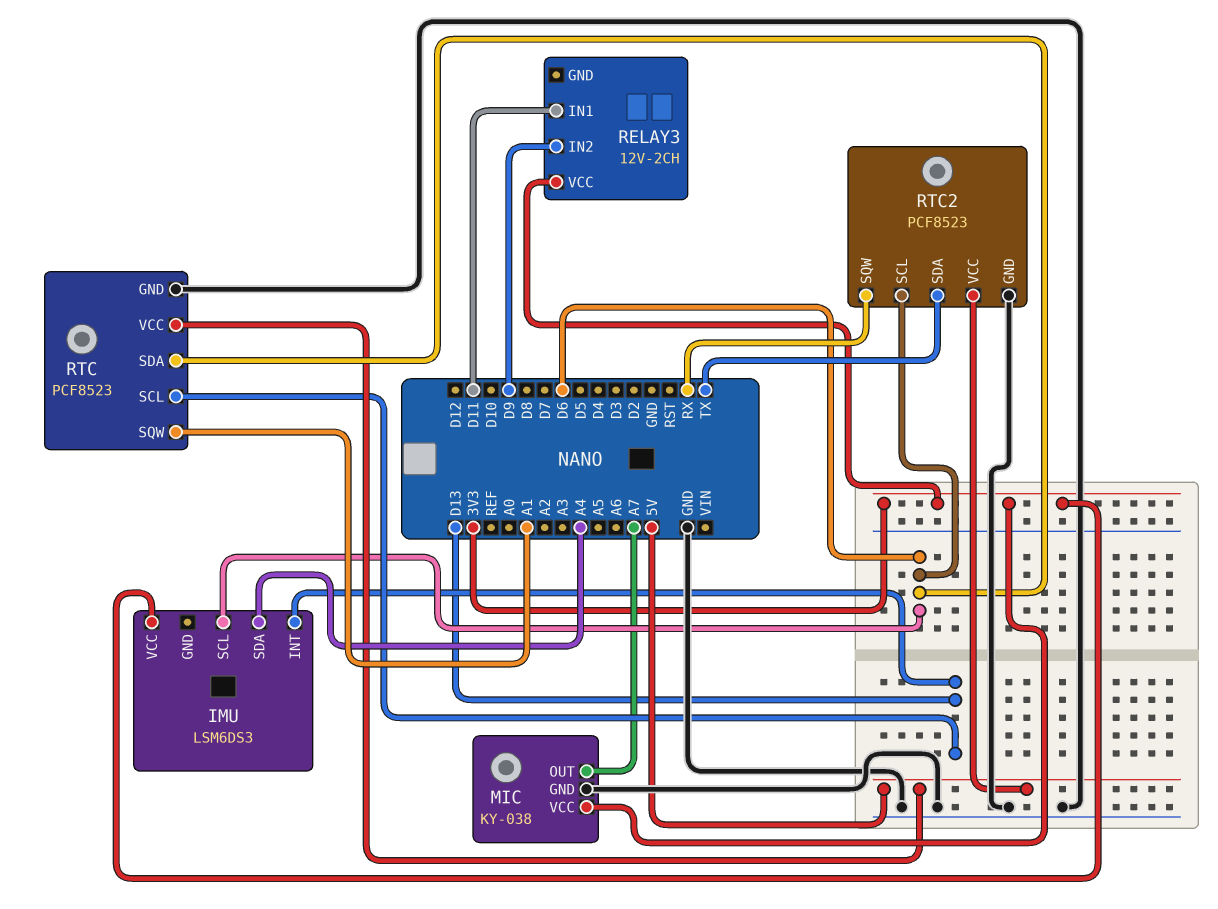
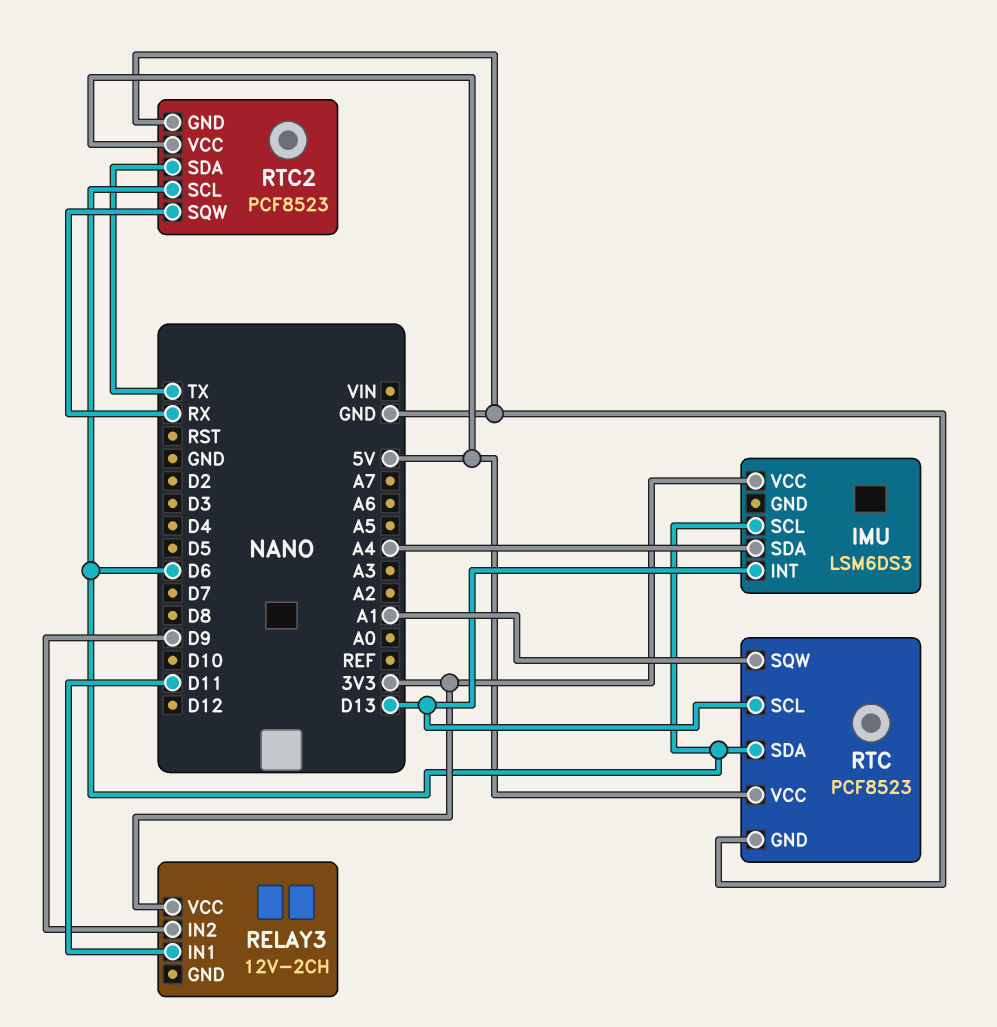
MIC: KY-038 -> none
MIC pin GND: GND -> none
MIC pin OUT: A7 -> none
MIC pin VCC: 3V3 -> none

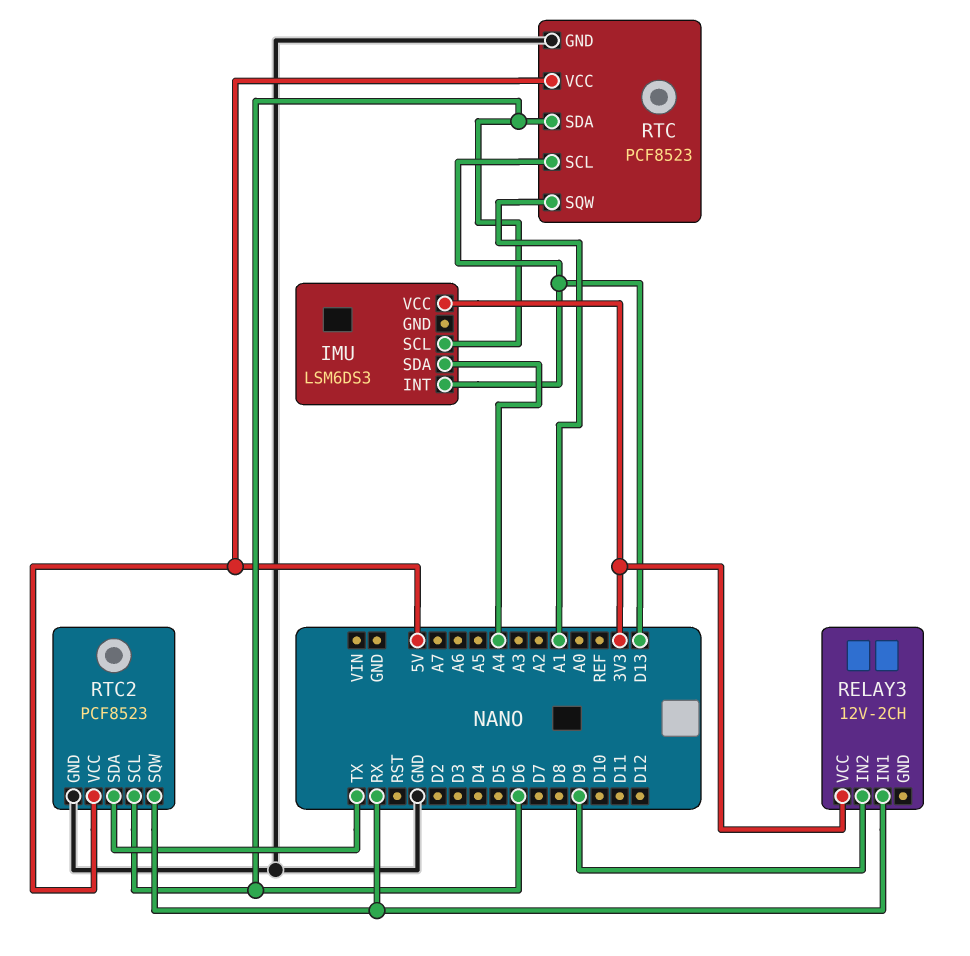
RELAY3 pin IN1: D11 -> RX

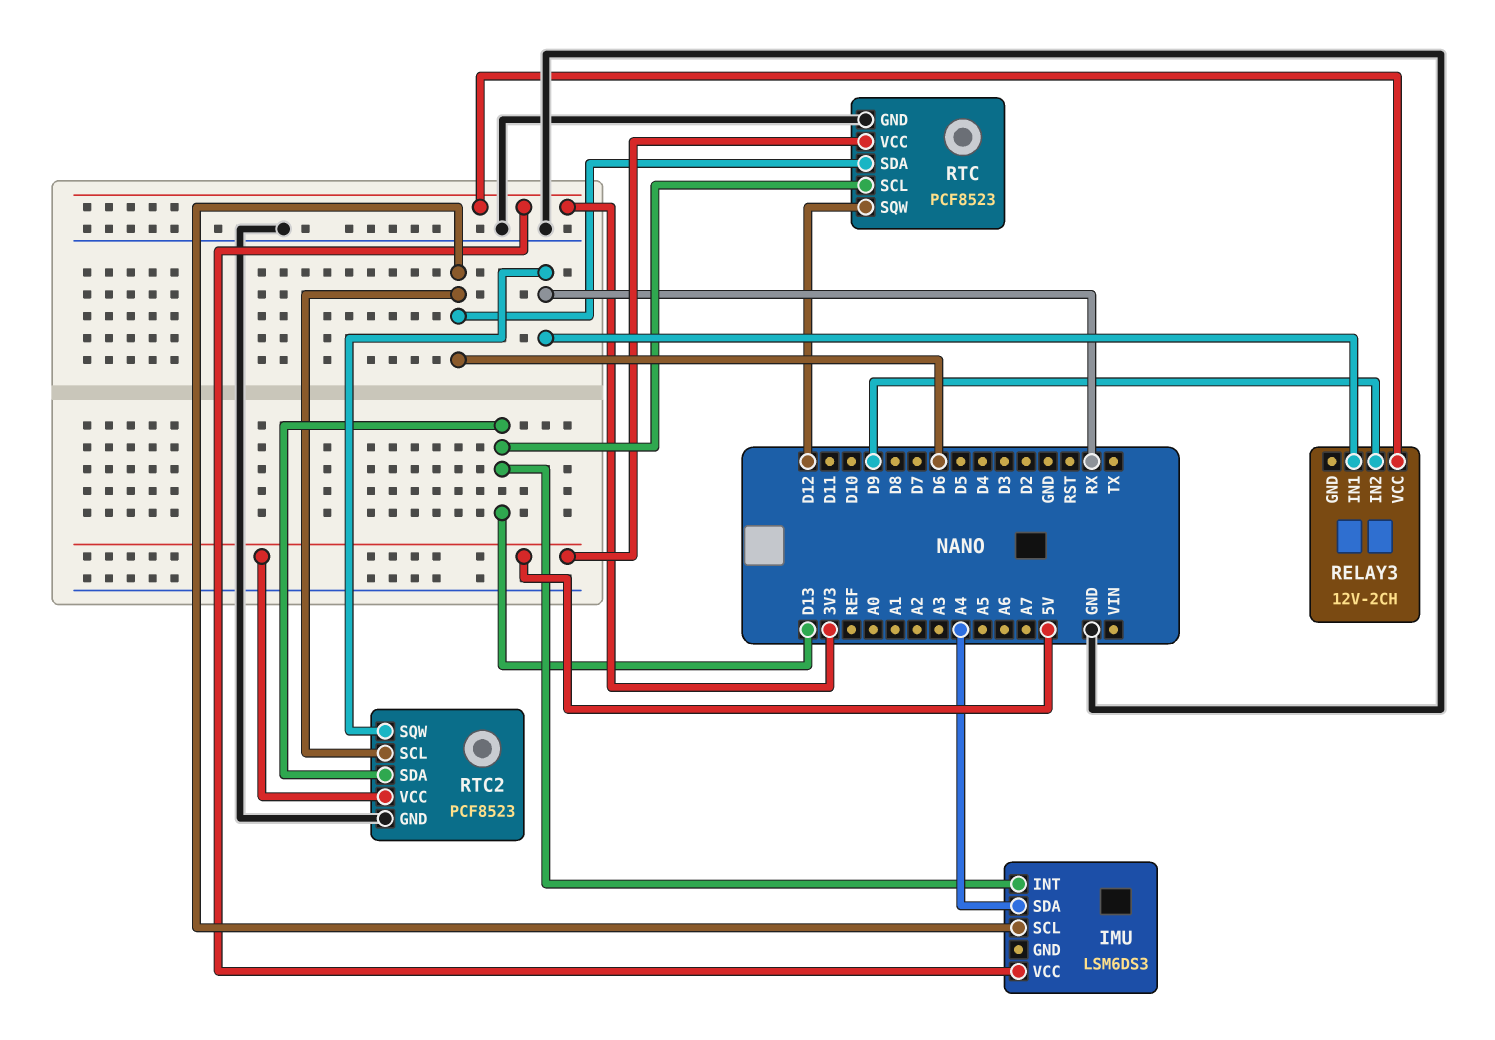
RTC pin SQW: A1 -> D12
RTC2 pin SDA: TX -> D13

